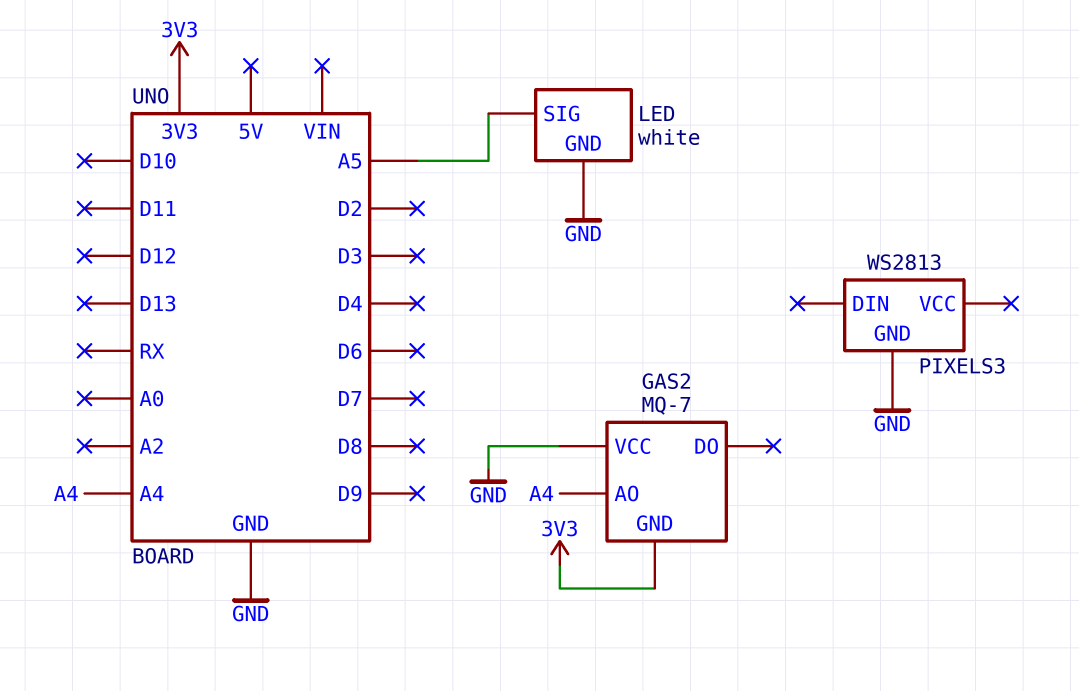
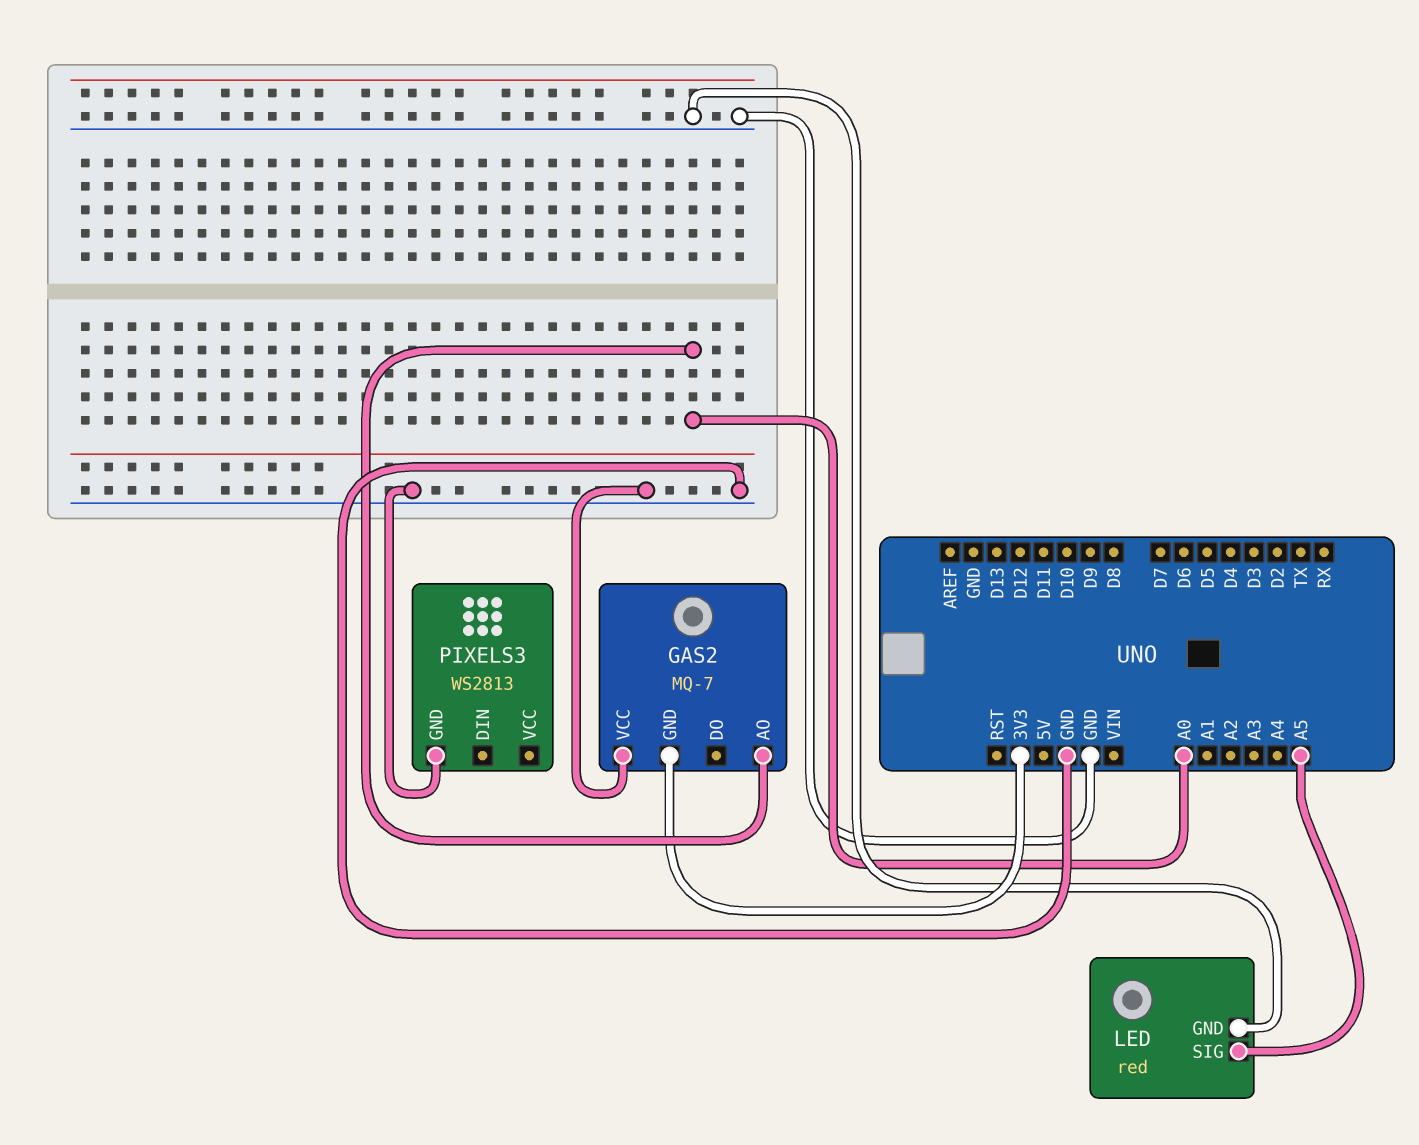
GAS2 pin AO: A4 -> A0
LED: white -> red

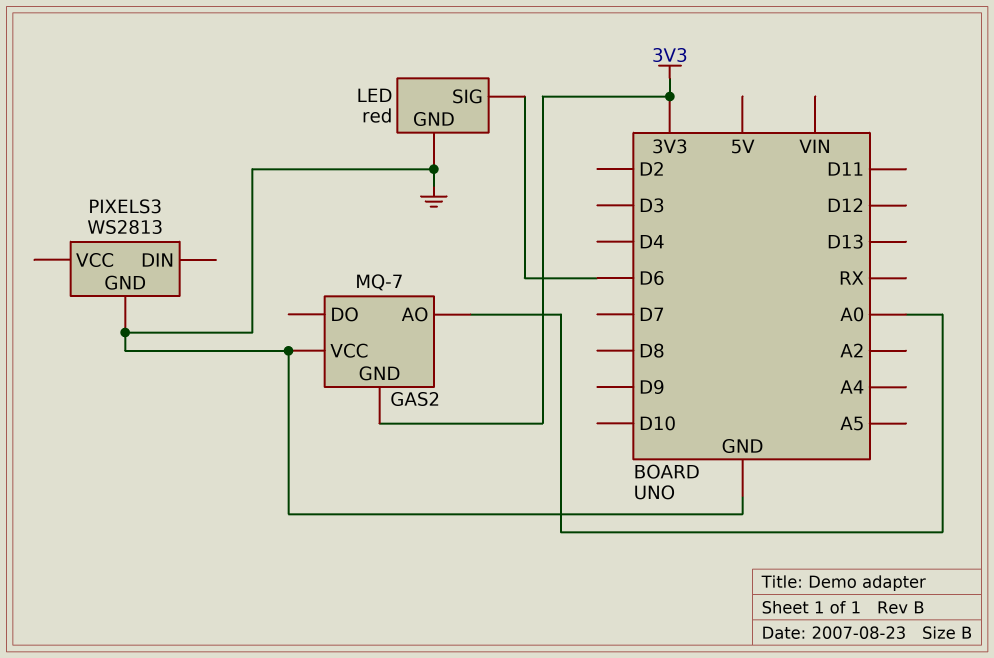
LED pin SIG: A5 -> D6

